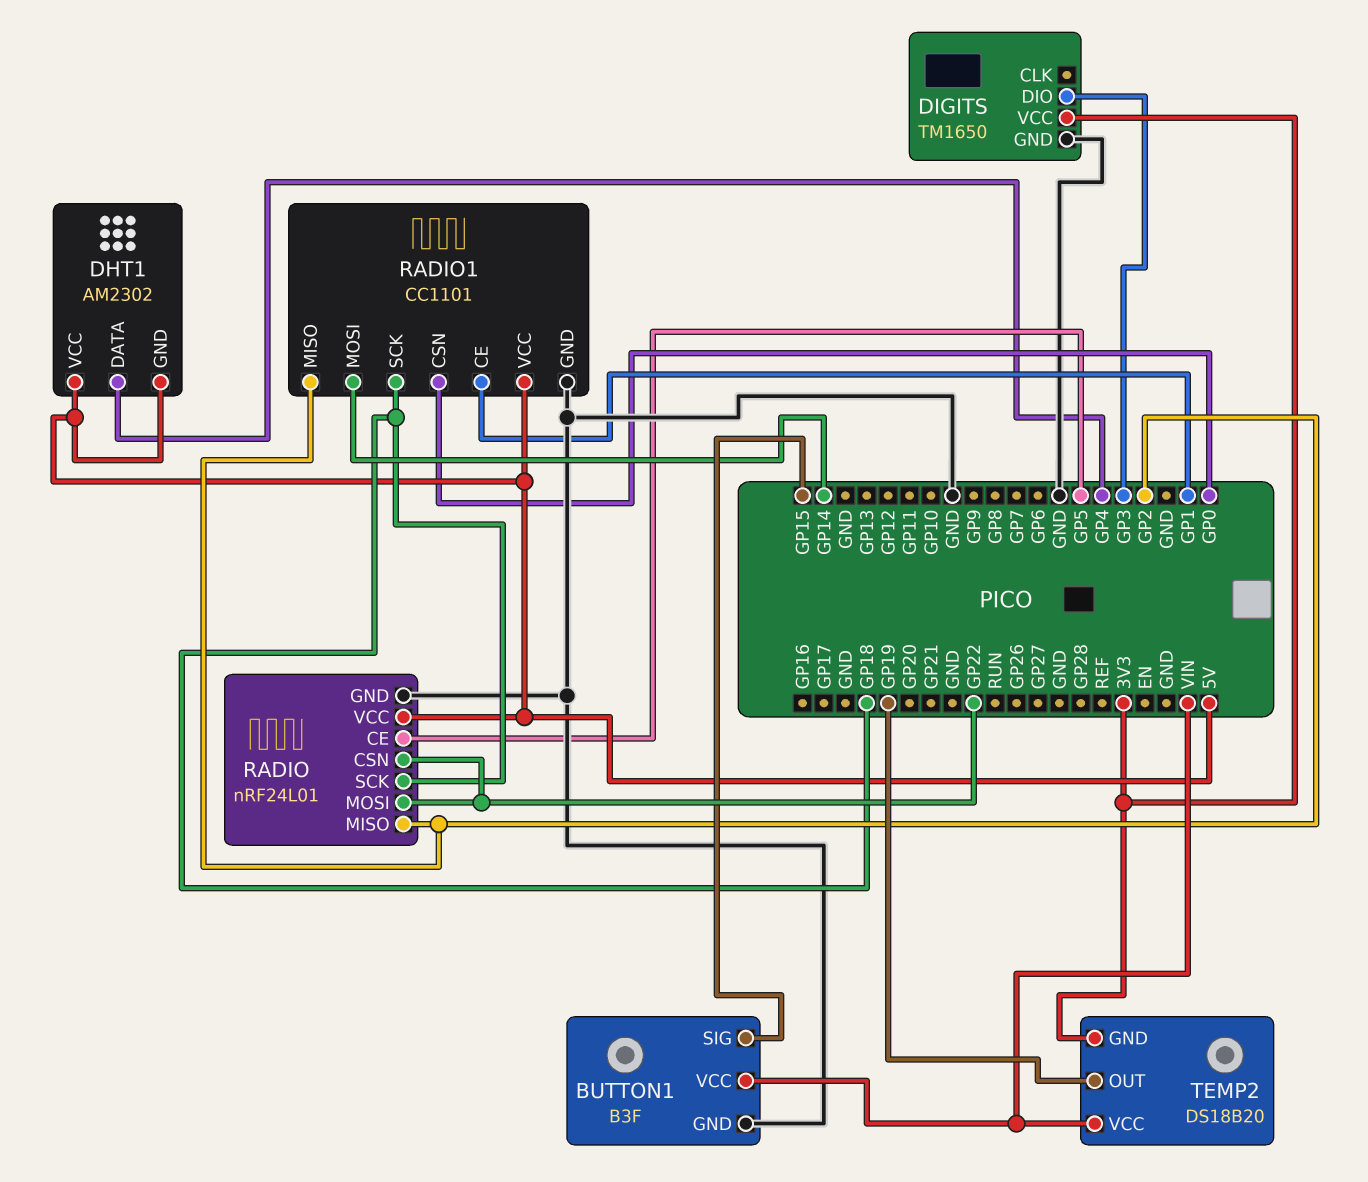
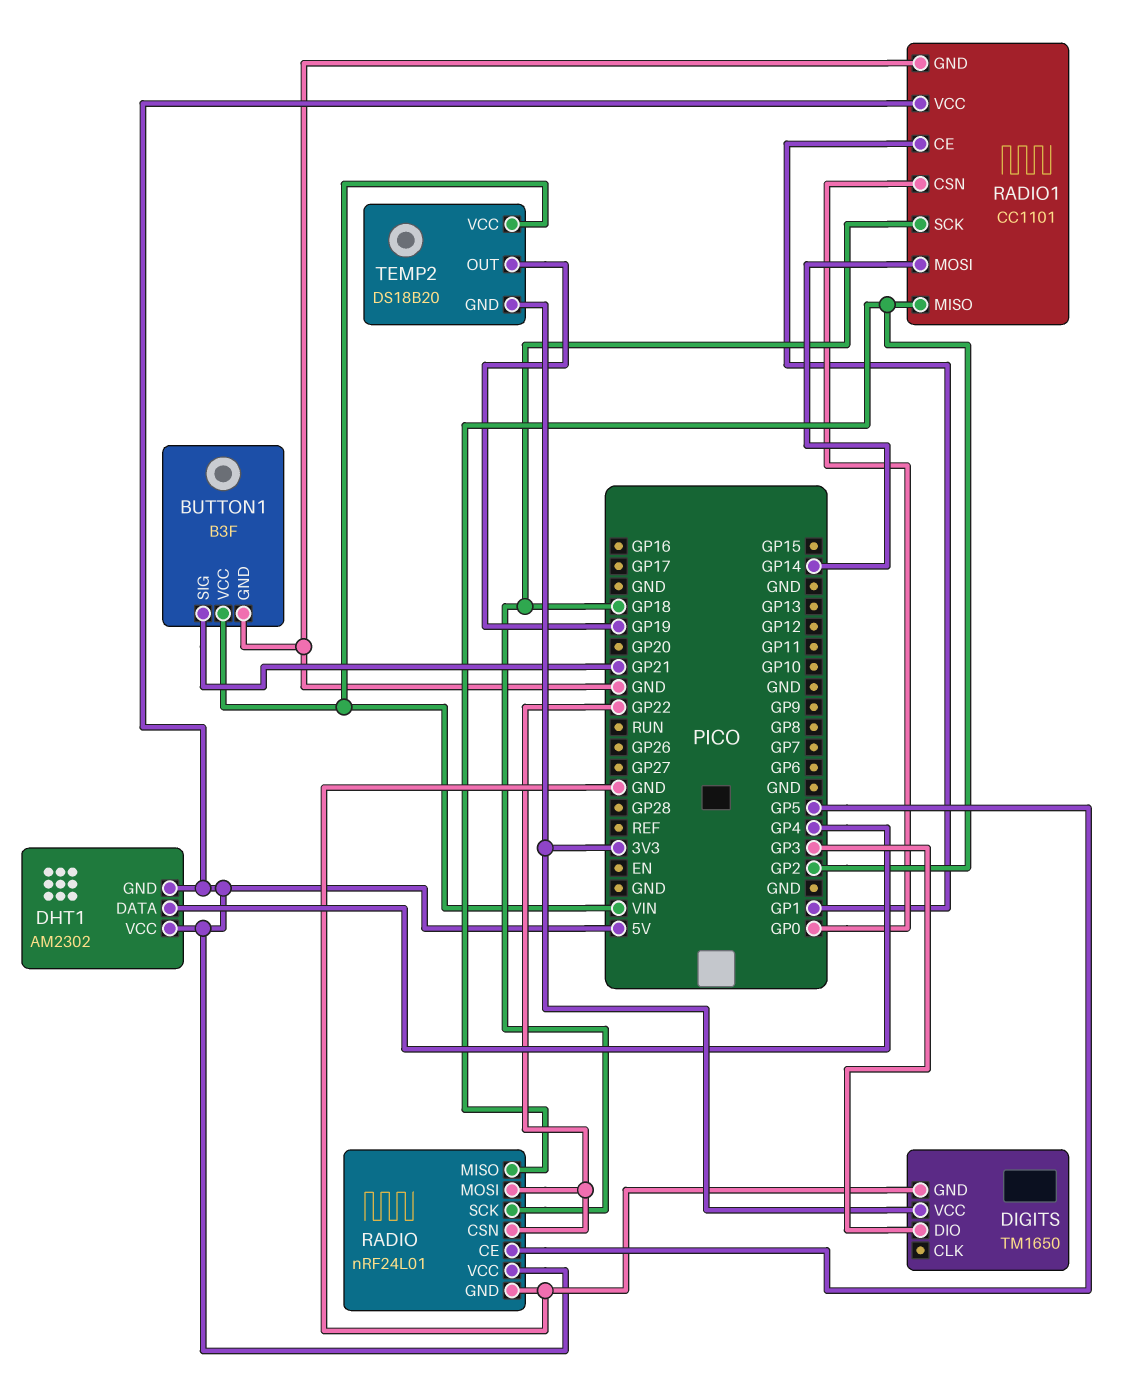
BUTTON1 pin SIG: GP15 -> GP21

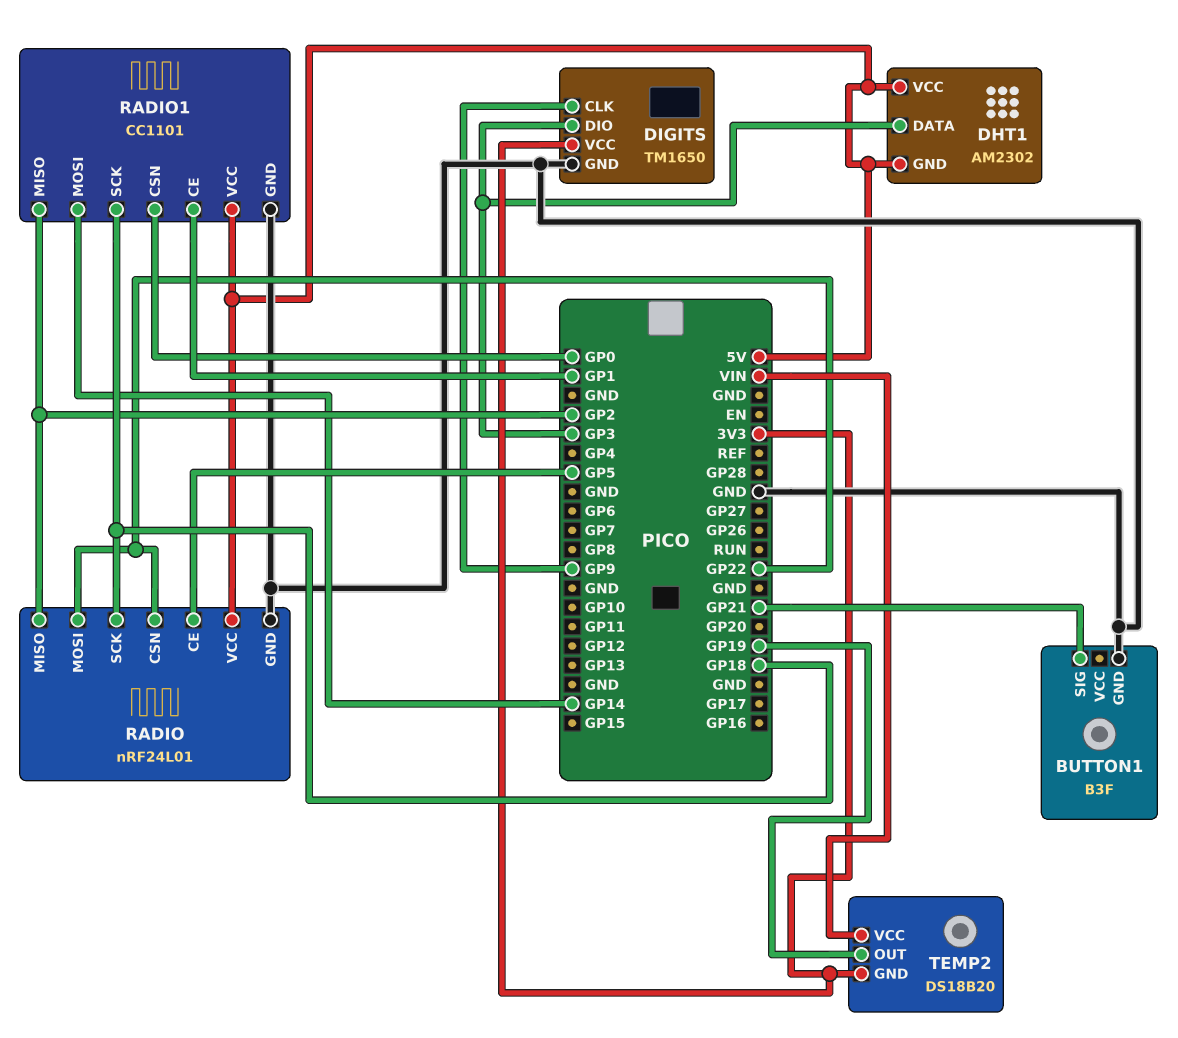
BUTTON1 pin VCC: VIN -> none
DHT1 pin DATA: GP4 -> GP3
DIGITS pin CLK: none -> GP9

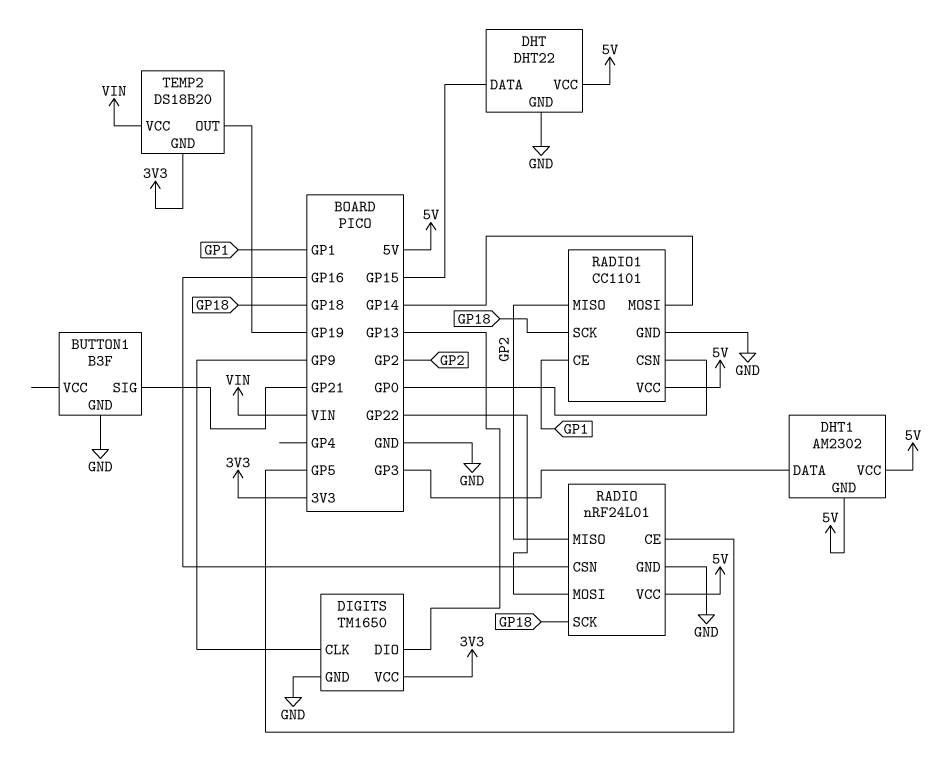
DHT: none -> DHT22
DHT pin DATA: none -> GP15
DHT pin GND: none -> GND
DHT pin VCC: none -> 5V
DIGITS pin DIO: GP3 -> GP13
RADIO pin CSN: GP22 -> GP16

